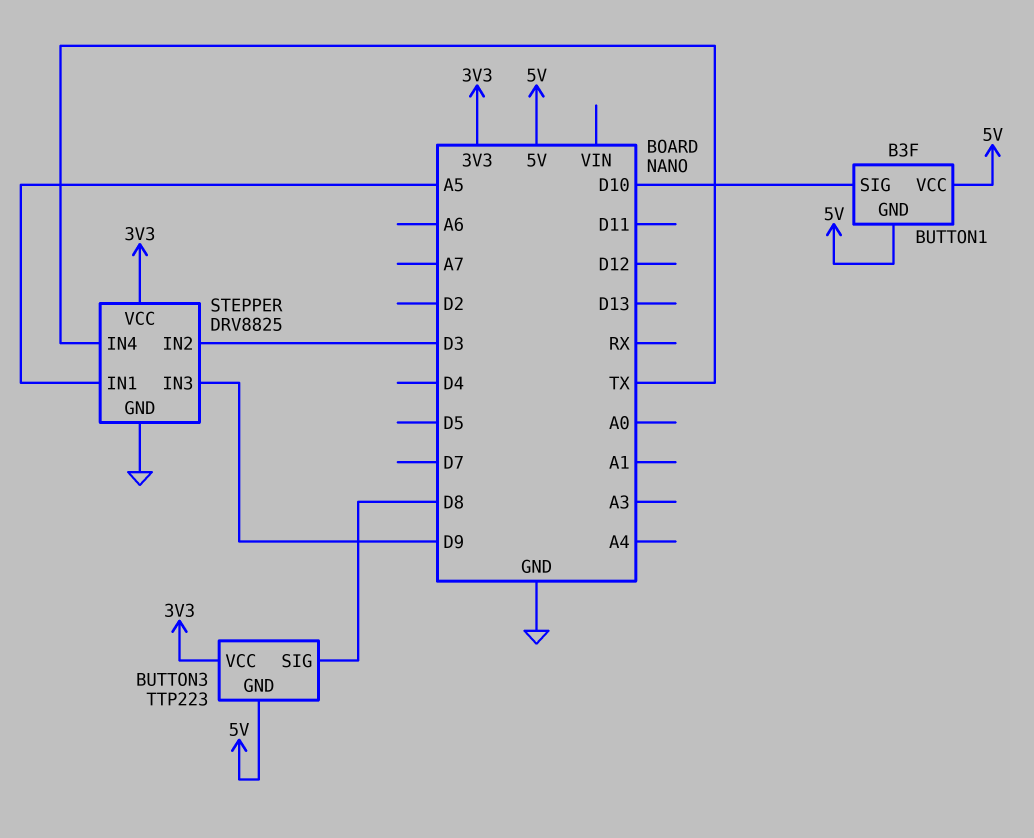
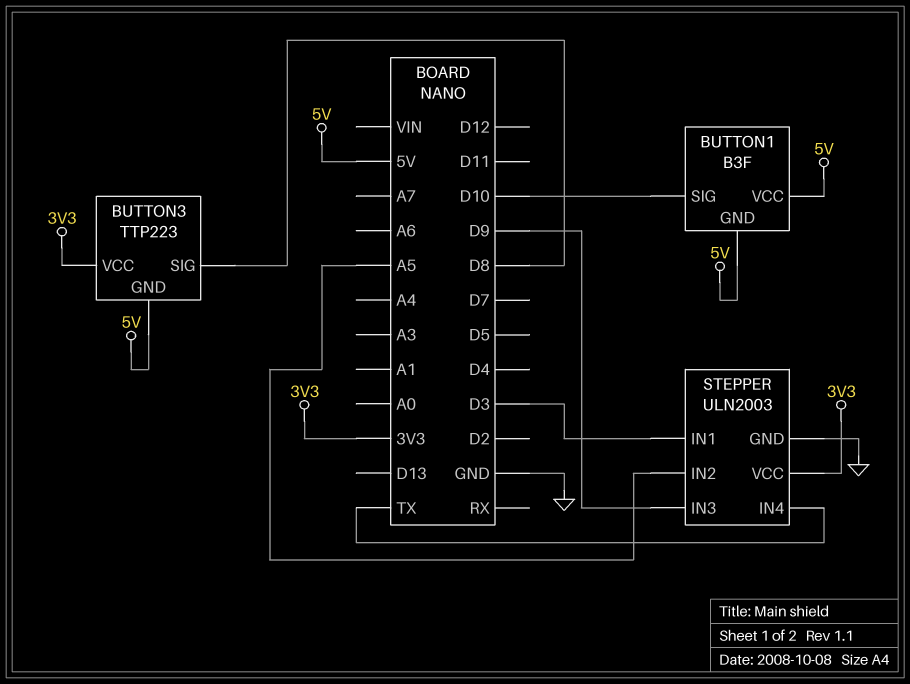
STEPPER: DRV8825 -> ULN2003
STEPPER pin IN1: A5 -> D3
STEPPER pin IN2: D3 -> A5

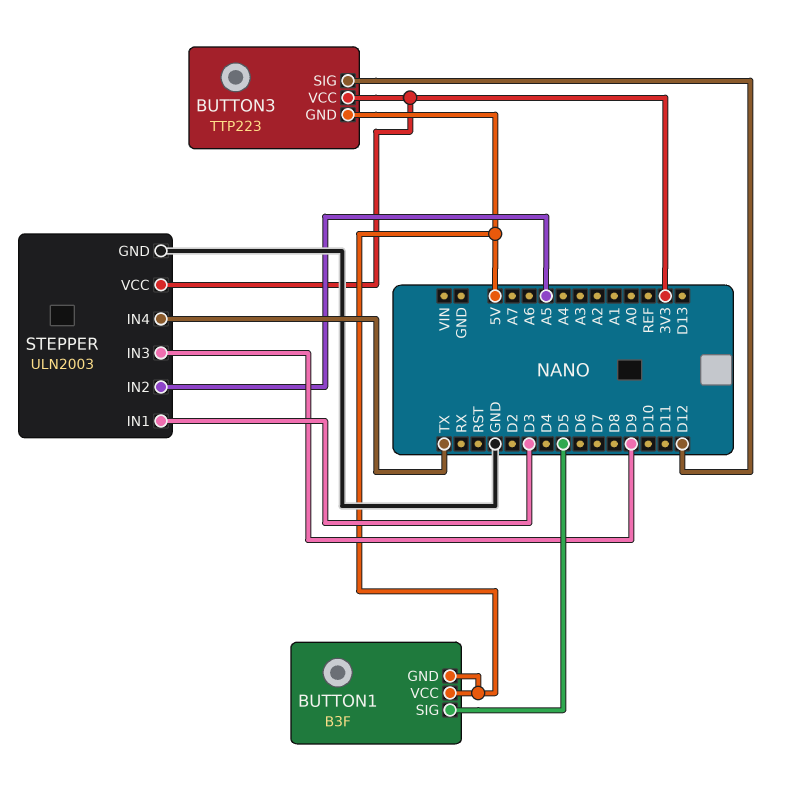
BUTTON1 pin SIG: D10 -> D5
BUTTON3 pin SIG: D8 -> D12

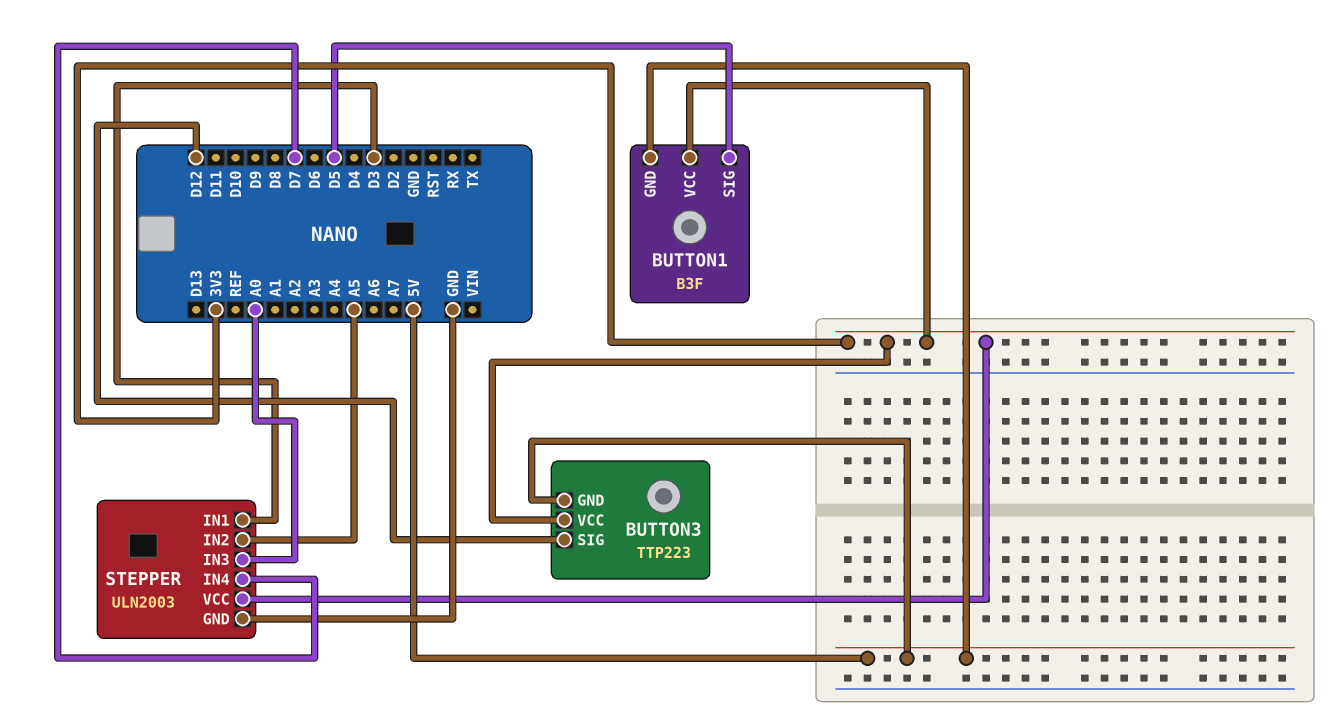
BUTTON1 pin VCC: 5V -> 3V3
STEPPER pin IN3: D9 -> A0
STEPPER pin IN4: TX -> D7

